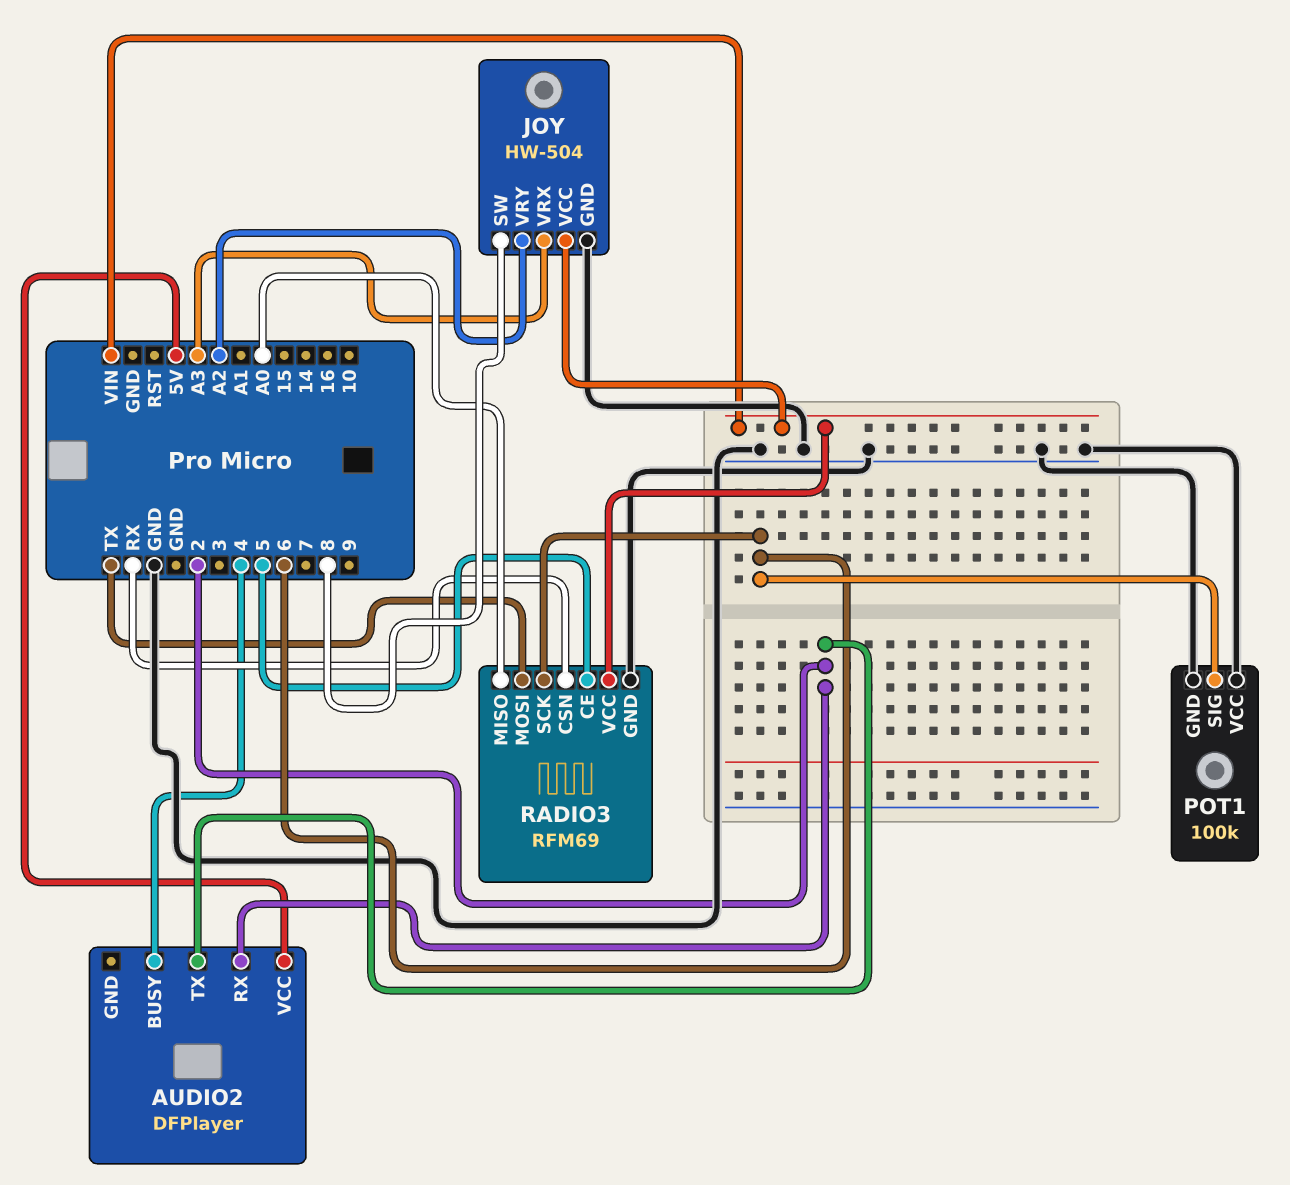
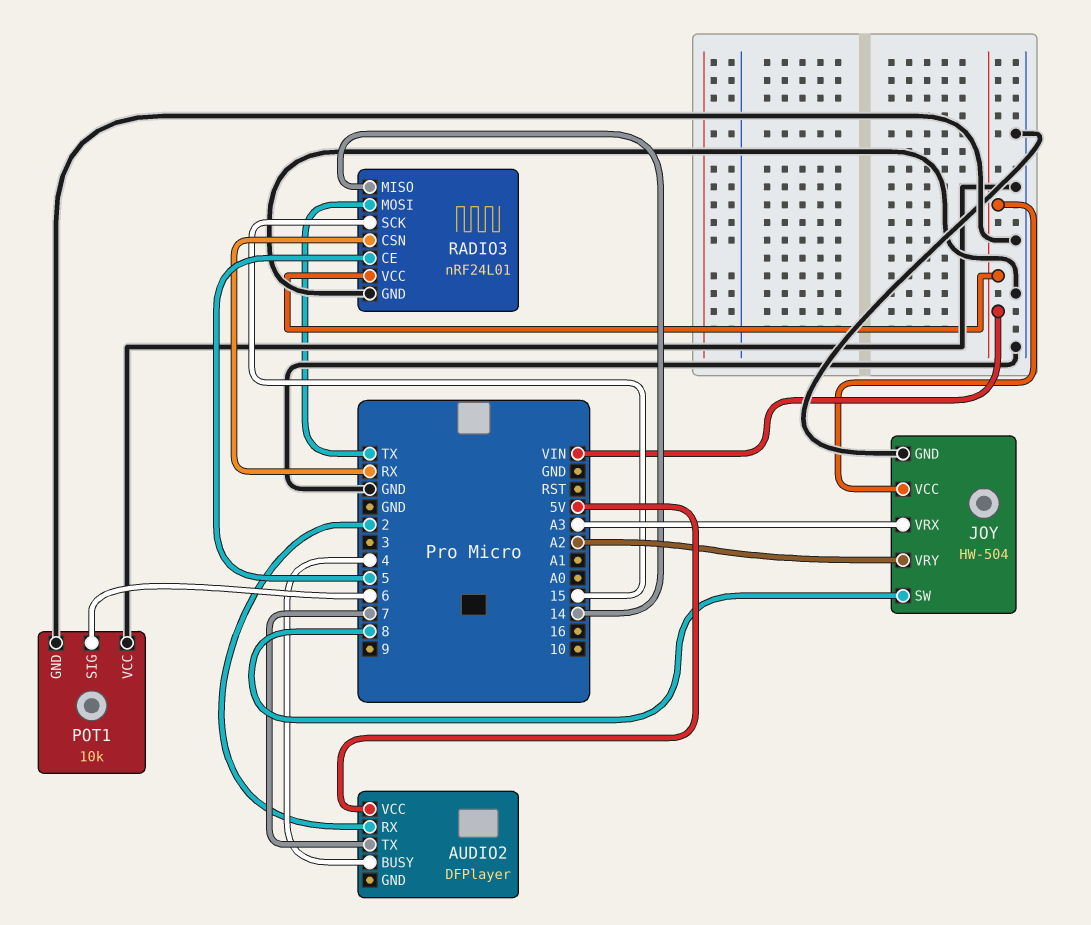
AUDIO2 pin TX: 2 -> 7
POT1: 100k -> 10k
RADIO3: RFM69 -> nRF24L01
RADIO3 pin MISO: A0 -> 14
RADIO3 pin SCK: 6 -> 15

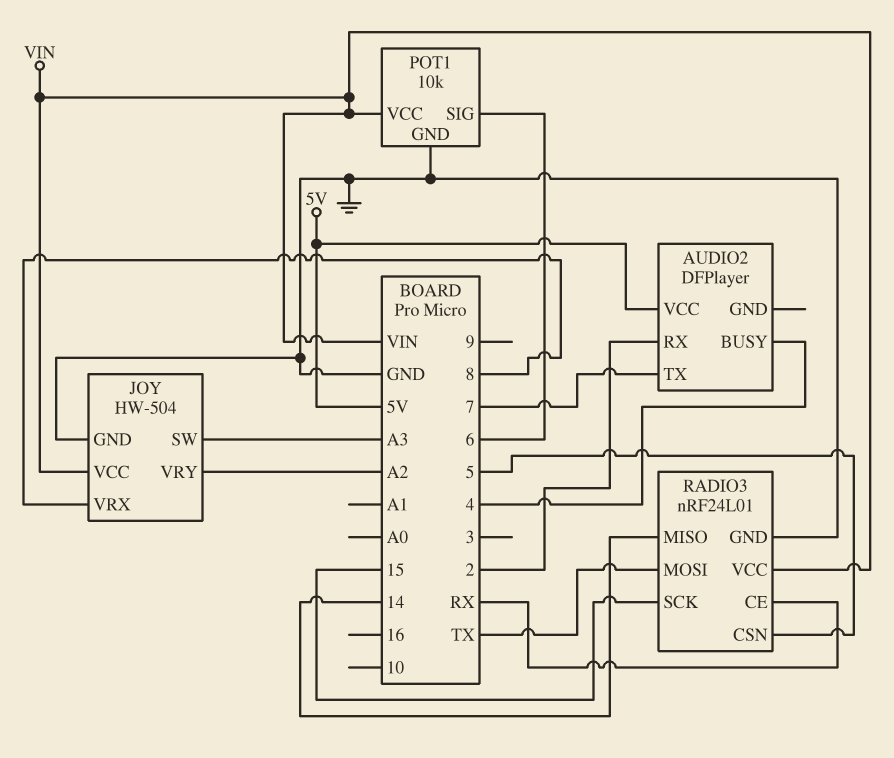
JOY pin SW: 8 -> A3
JOY pin VRX: A3 -> 8
POT1 pin VCC: GND -> VIN
RADIO3 pin CE: 5 -> RX
RADIO3 pin CSN: RX -> 5

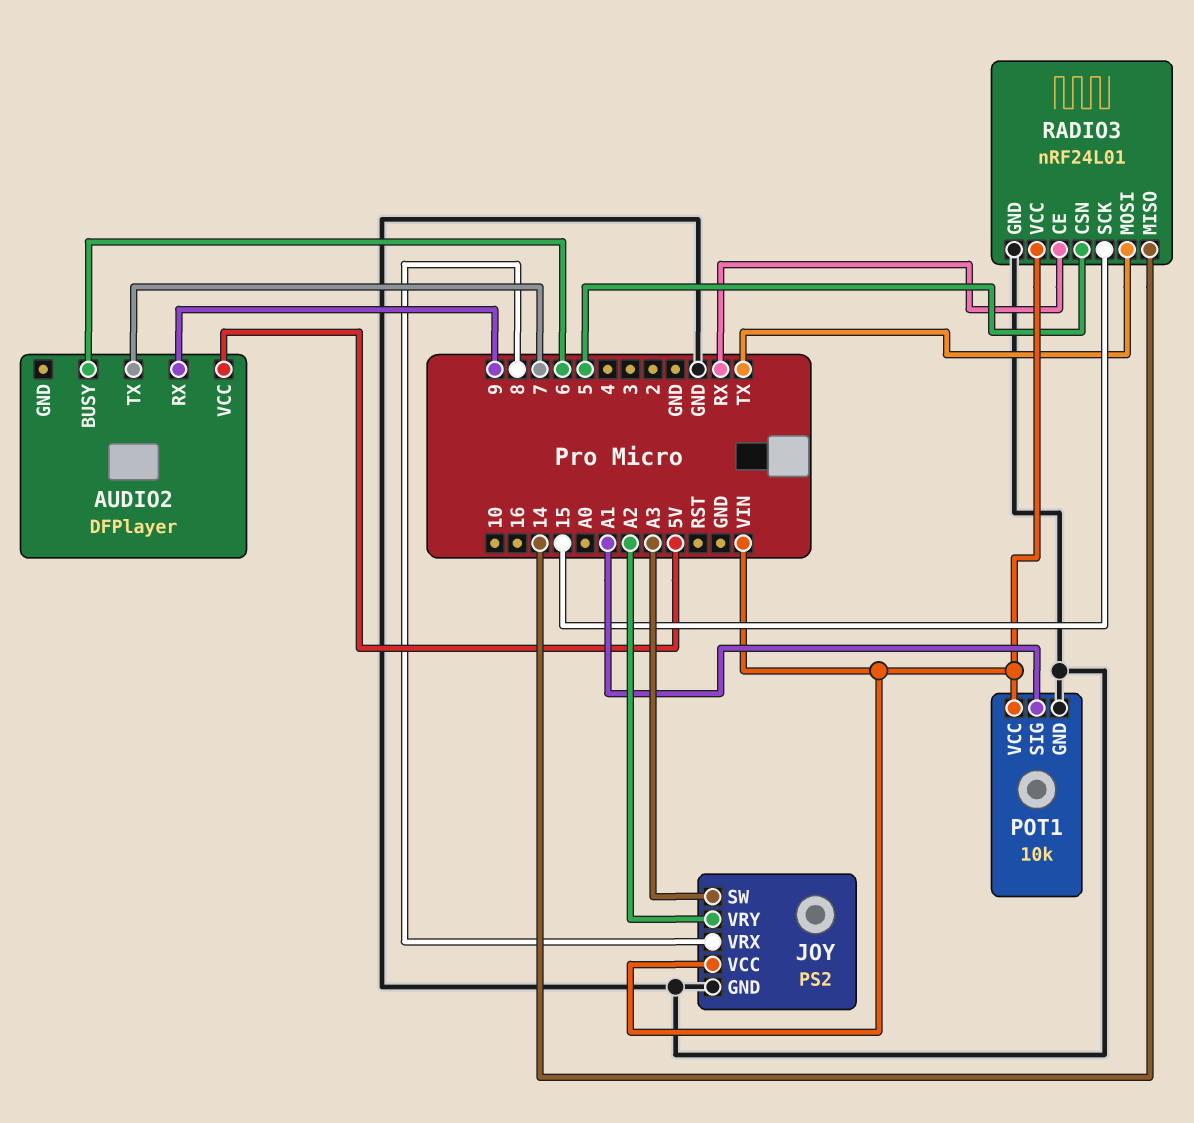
AUDIO2 pin BUSY: 4 -> 6
AUDIO2 pin RX: 2 -> 9
JOY: HW-504 -> PS2
POT1 pin SIG: 6 -> A1

